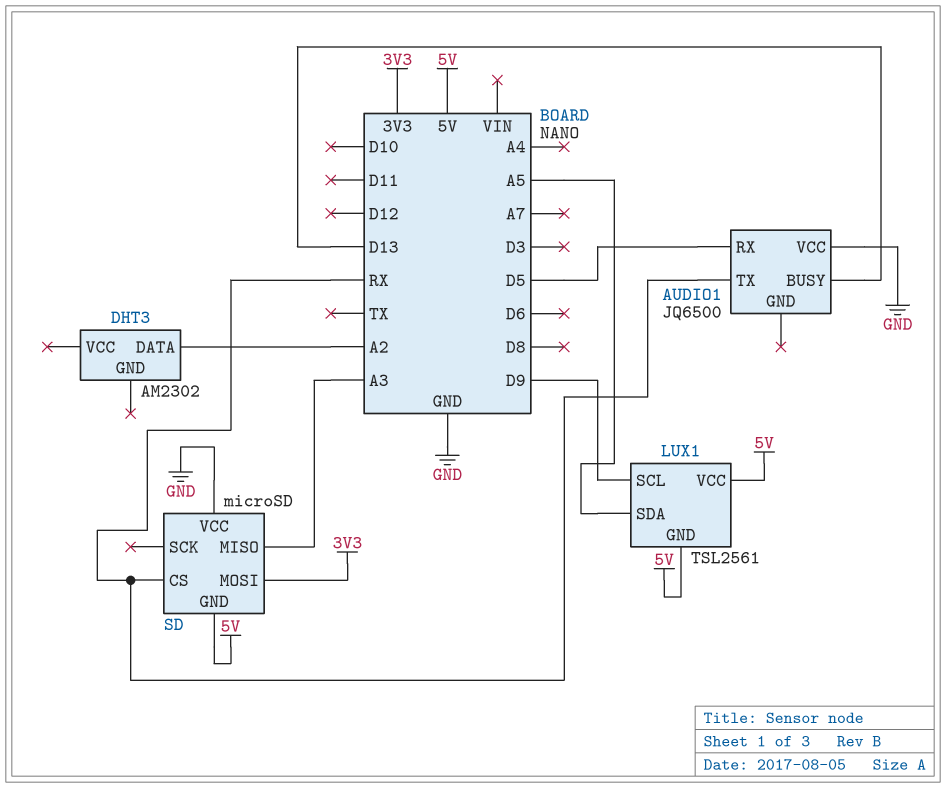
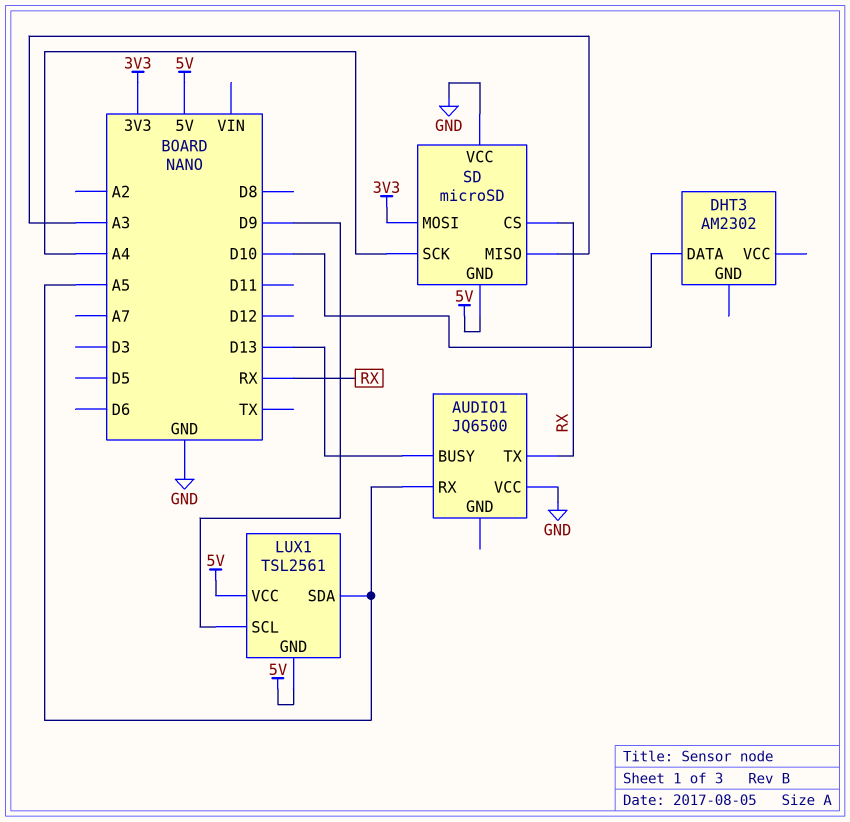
AUDIO1 pin RX: D5 -> A5
DHT3 pin DATA: A2 -> D10
SD pin SCK: none -> A4

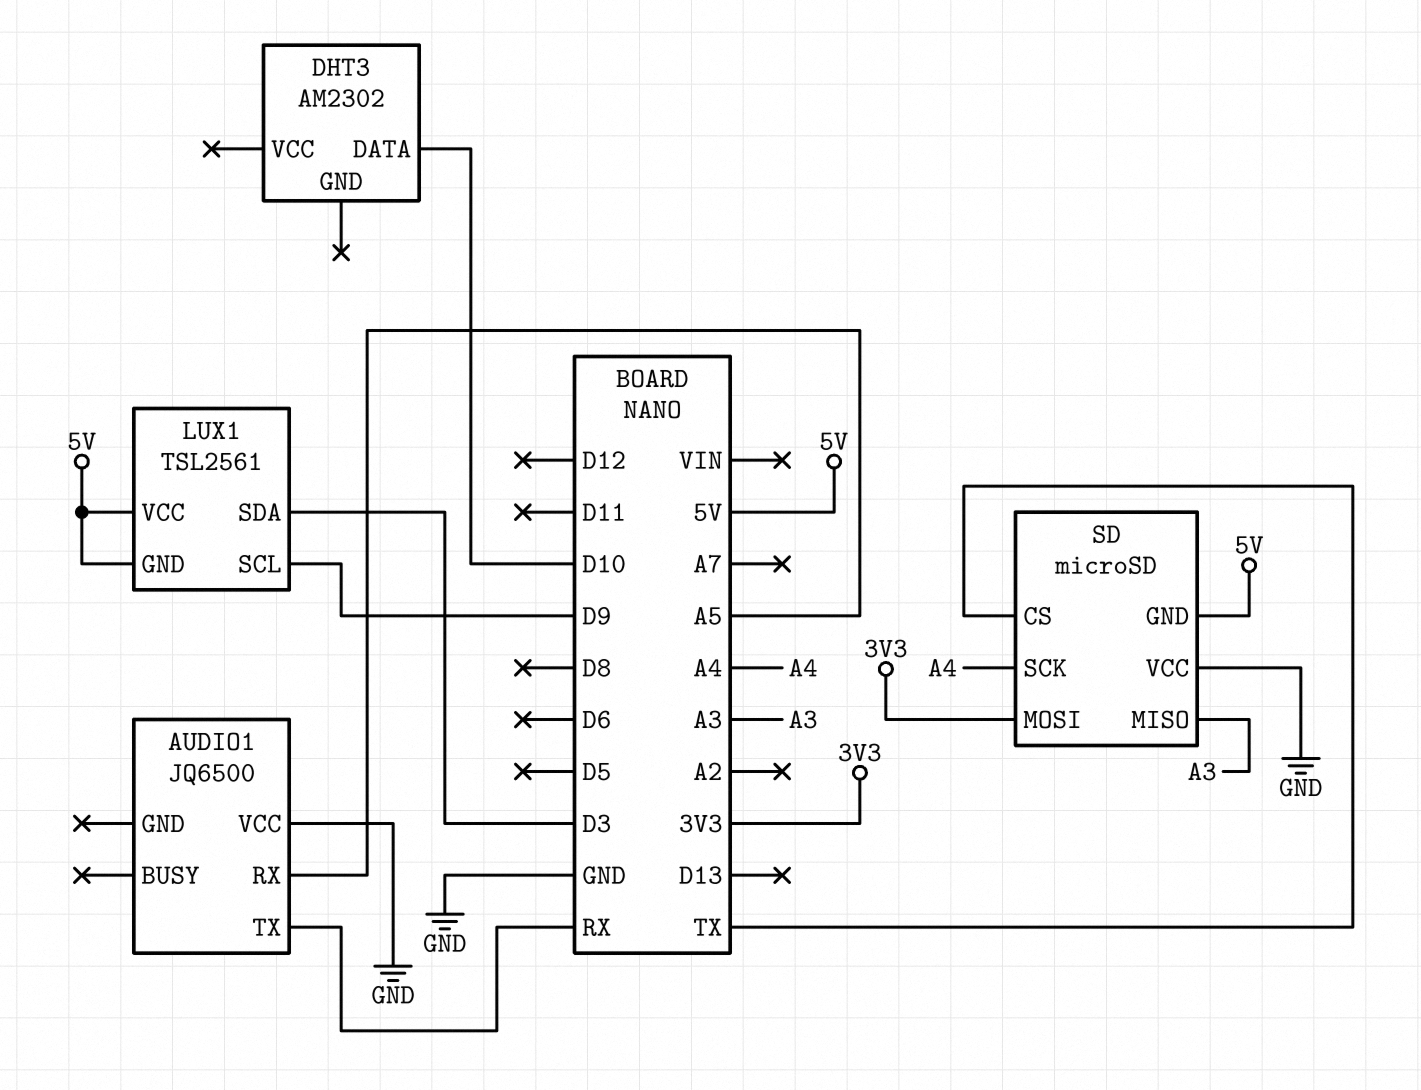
AUDIO1 pin BUSY: D13 -> none
LUX1 pin SDA: A5 -> D3
SD pin CS: RX -> TX

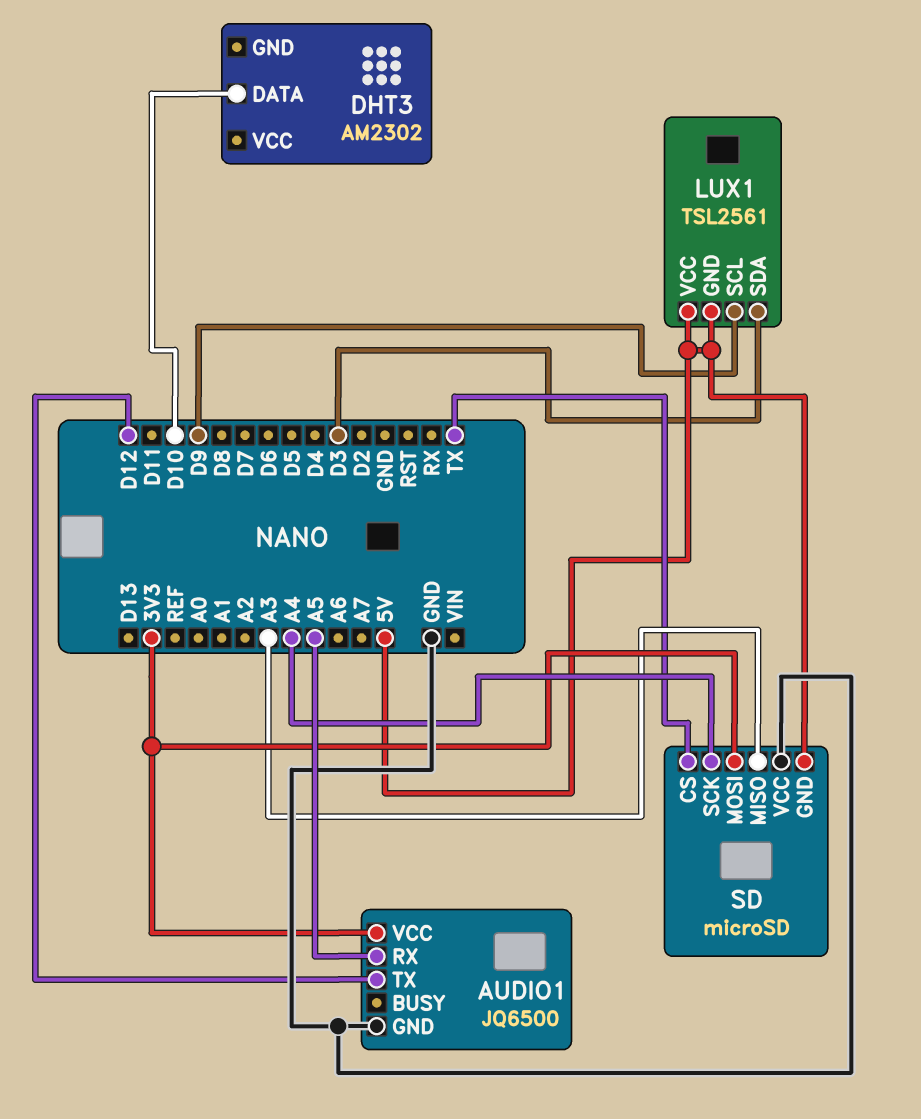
AUDIO1 pin GND: none -> GND
AUDIO1 pin TX: RX -> D12
AUDIO1 pin VCC: GND -> 3V3

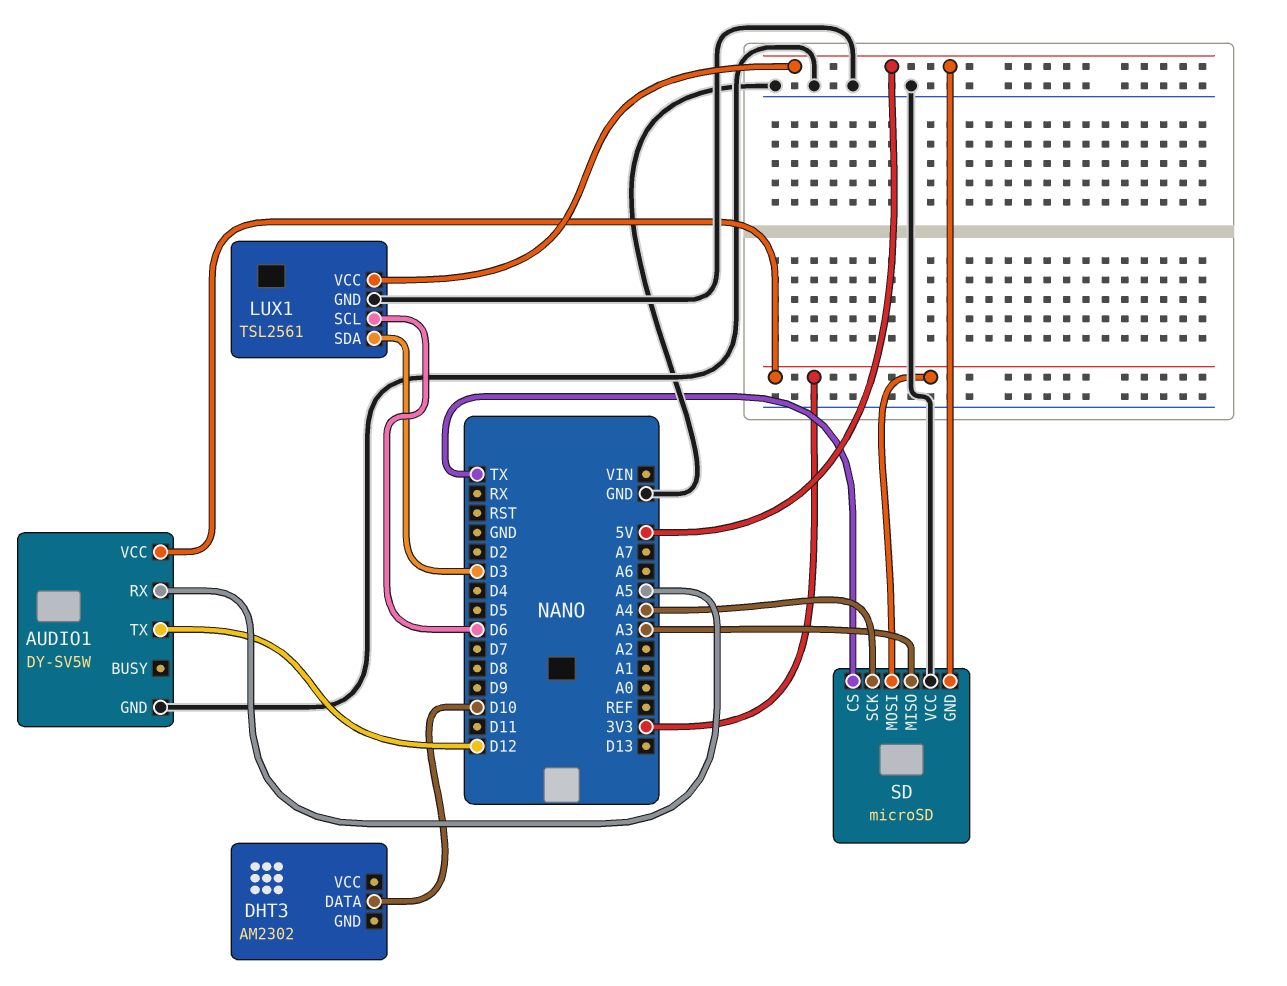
AUDIO1: JQ6500 -> DY-SV5W
LUX1 pin GND: 5V -> GND
LUX1 pin SCL: D9 -> D6

